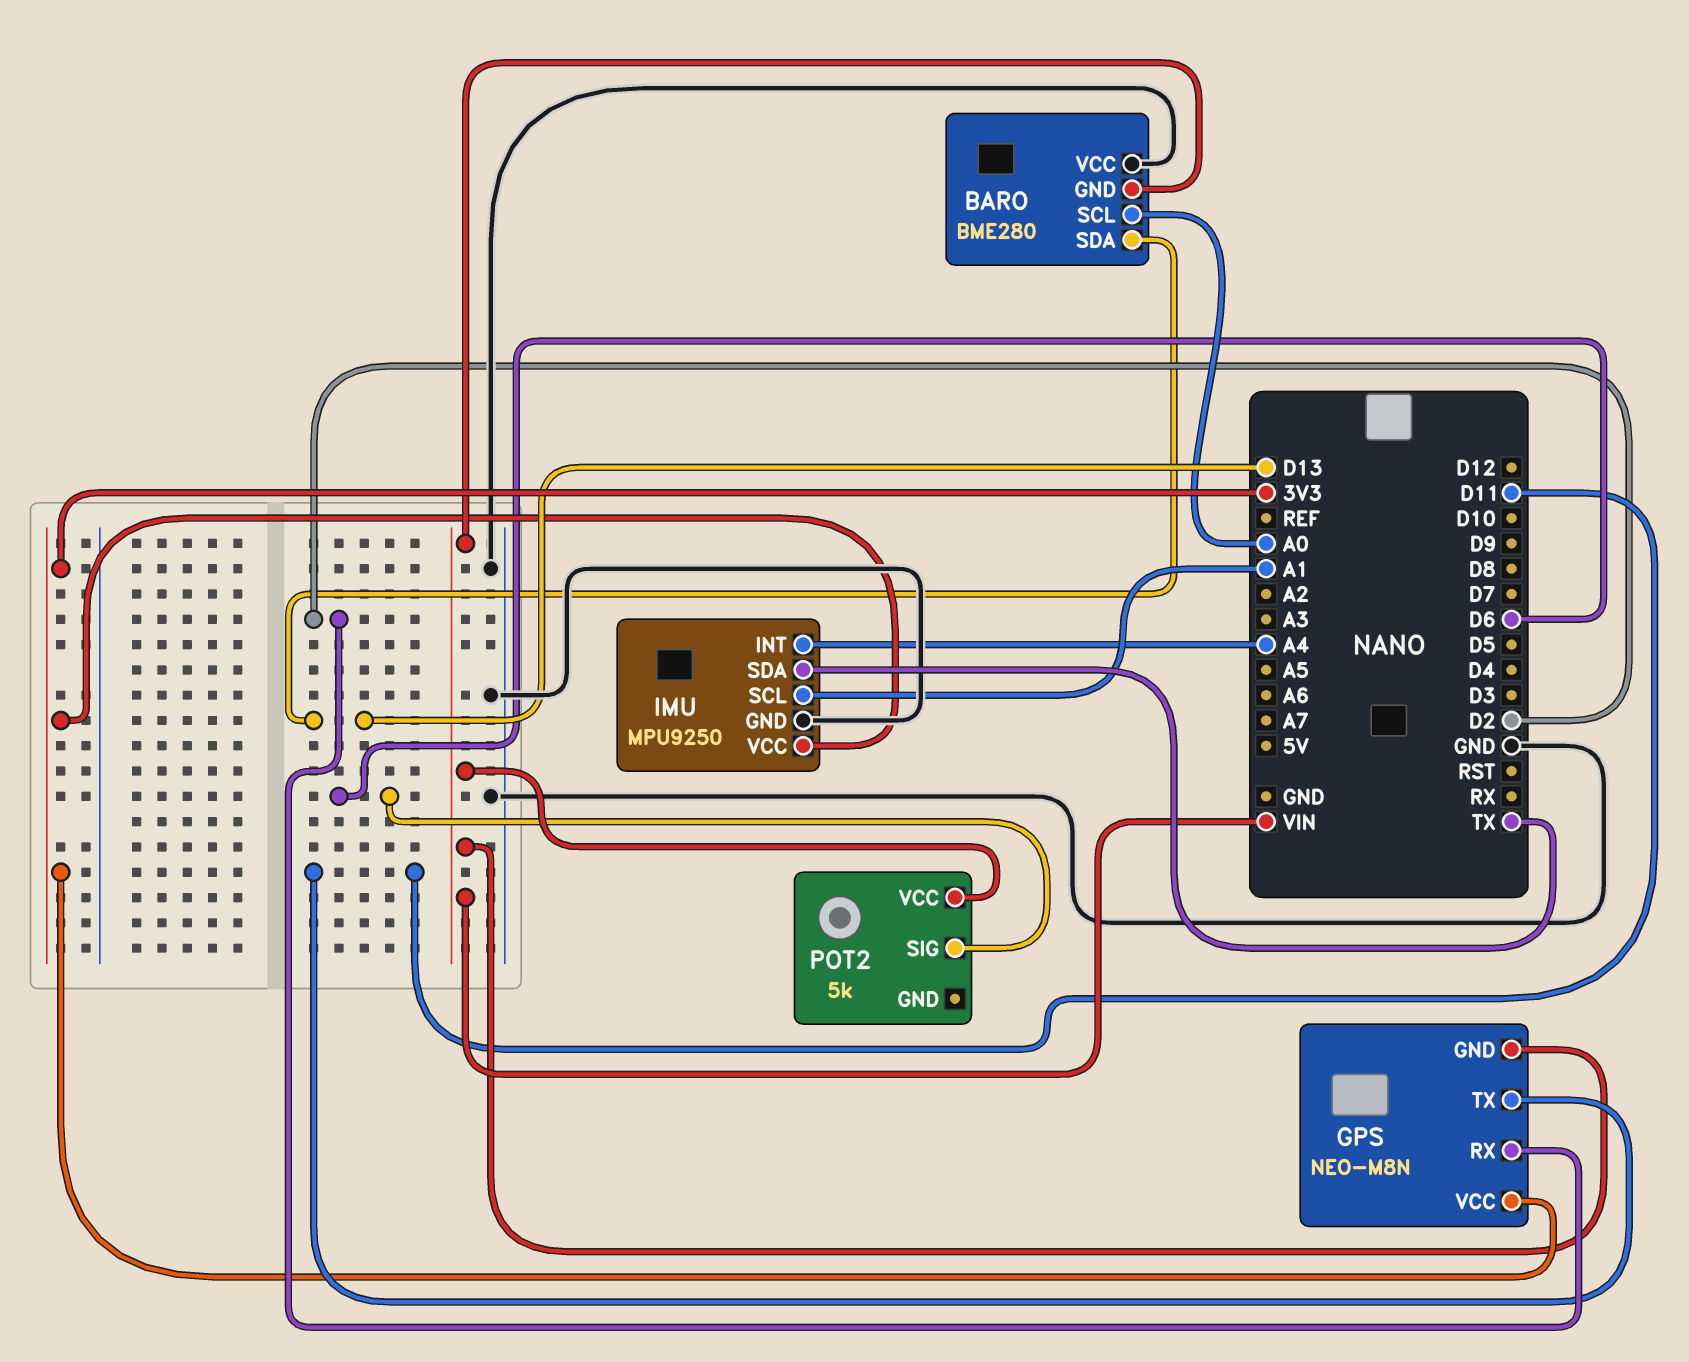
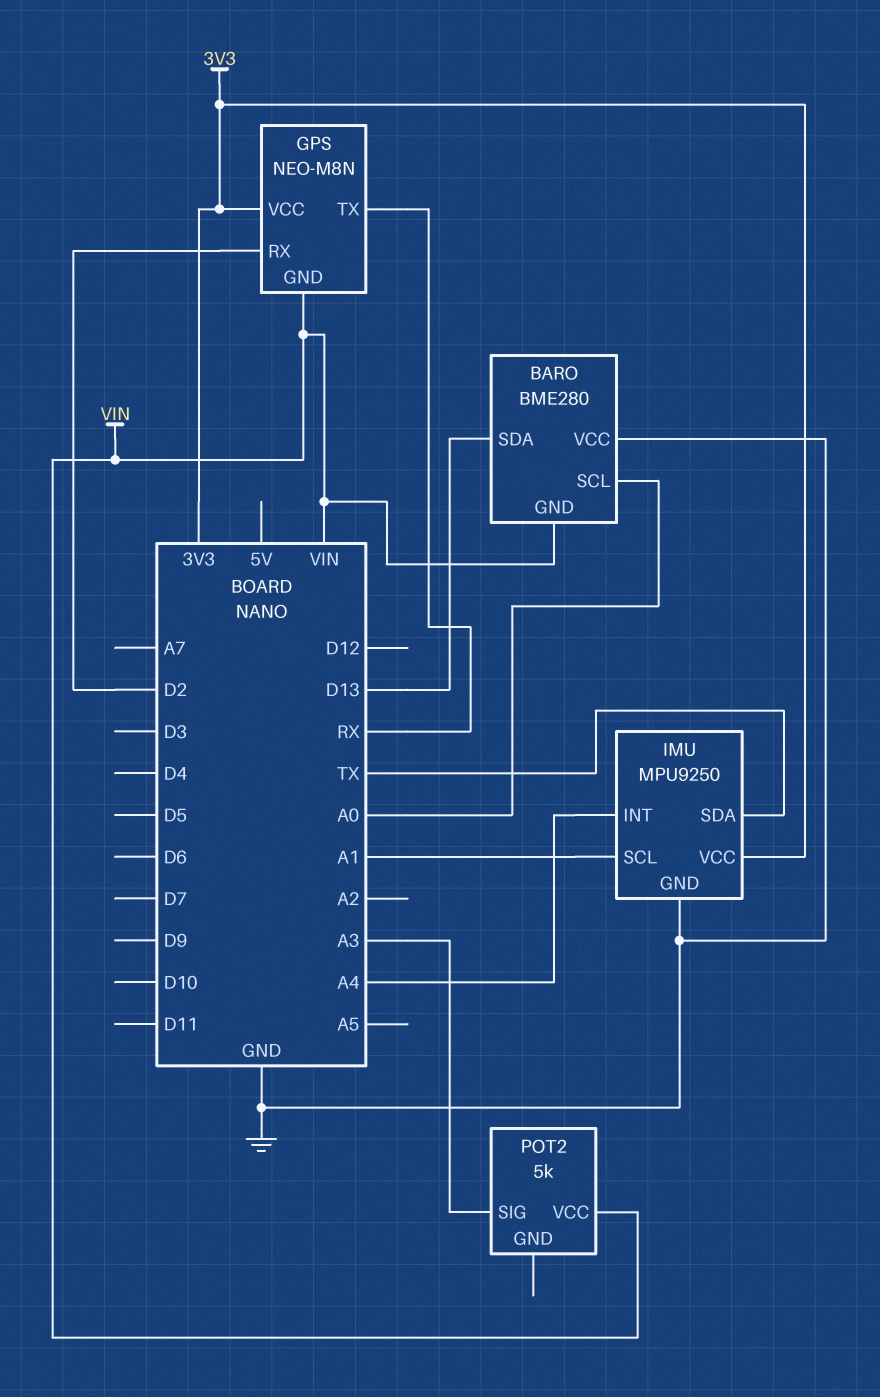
GPS pin TX: D11 -> RX
POT2 pin SIG: D6 -> A3

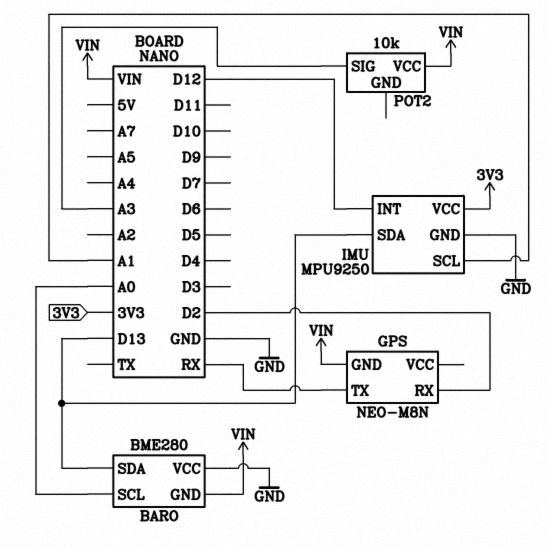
GPS pin VCC: 3V3 -> none
IMU pin INT: A4 -> D12
IMU pin SDA: TX -> D13
POT2: 5k -> 10k

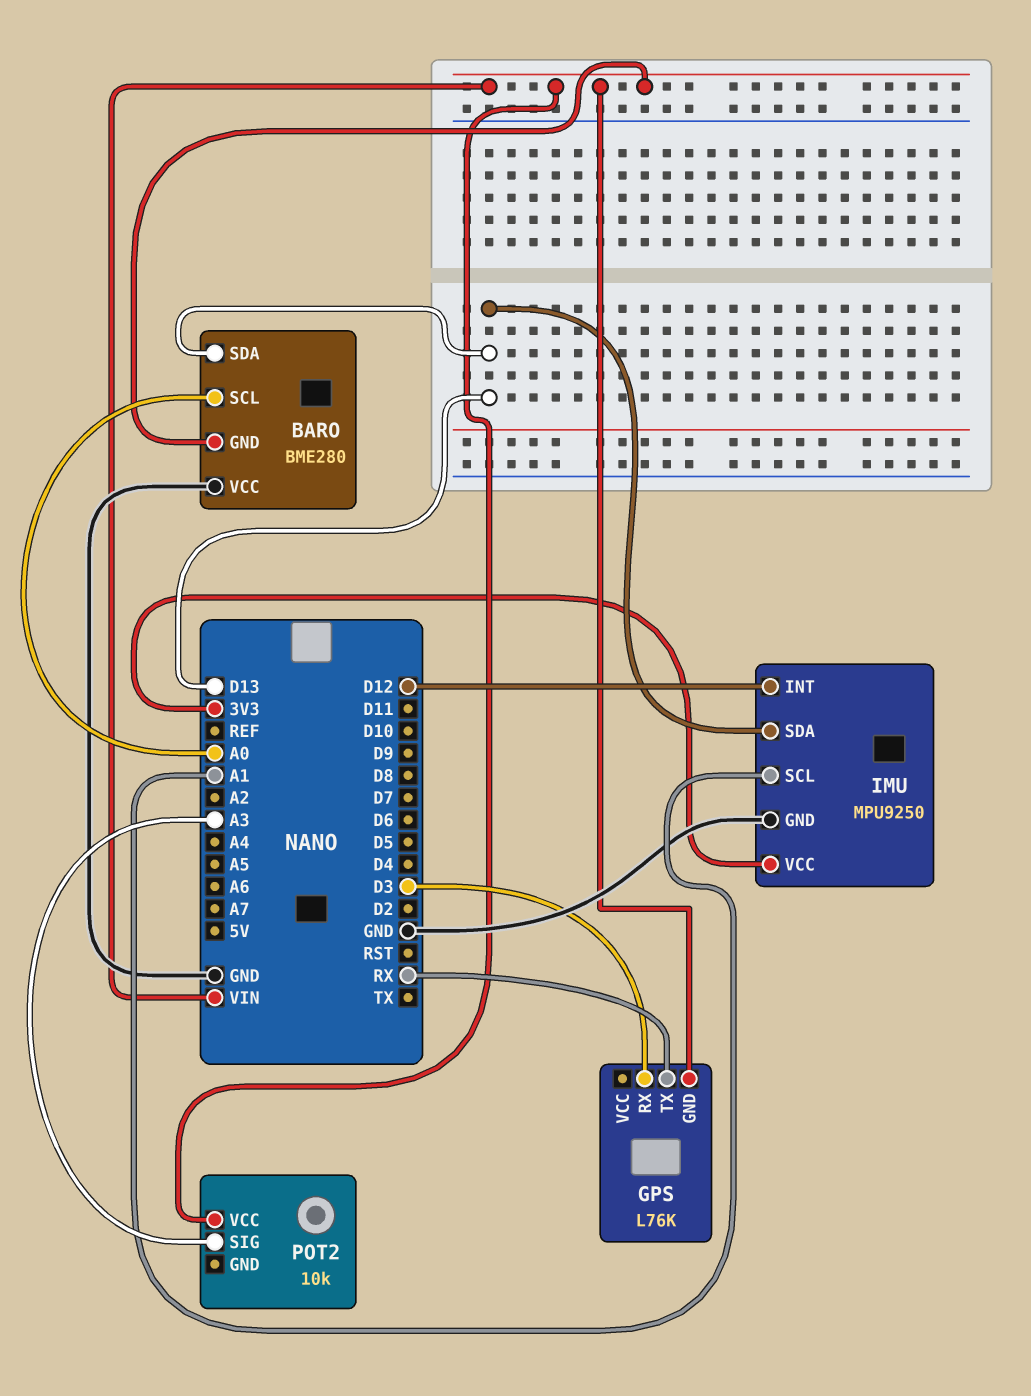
GPS: NEO-M8N -> L76K
GPS pin RX: D2 -> D3

